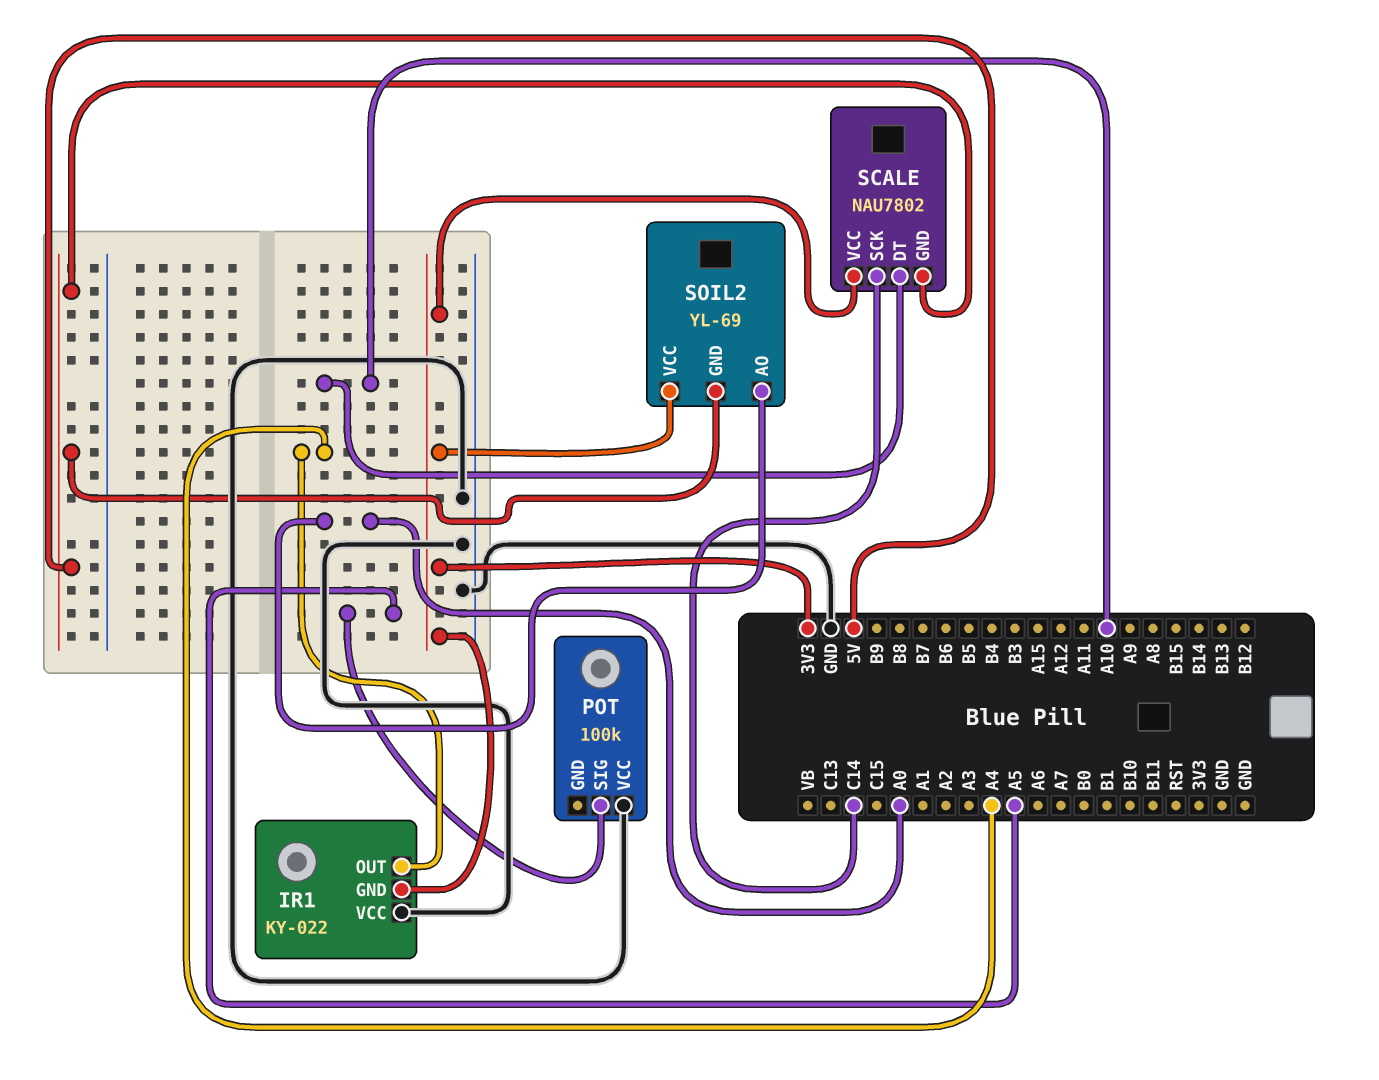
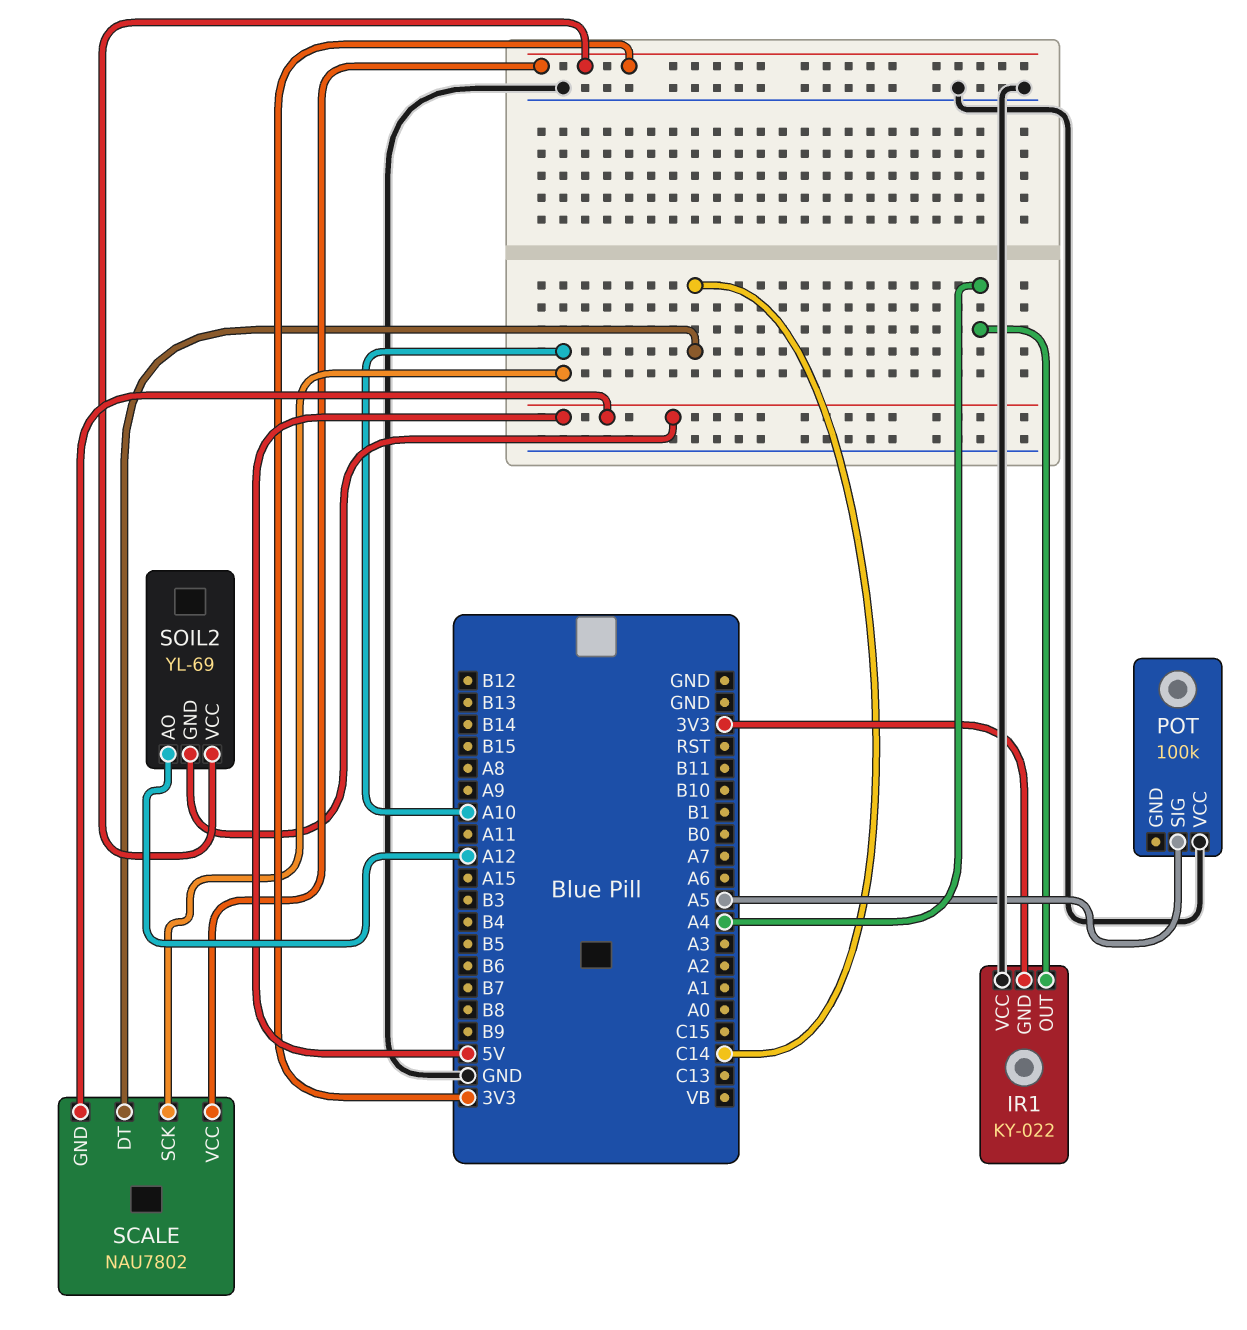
SCALE pin DT: A10 -> C14
SCALE pin SCK: C14 -> A10
SOIL2 pin AO: A0 -> A12

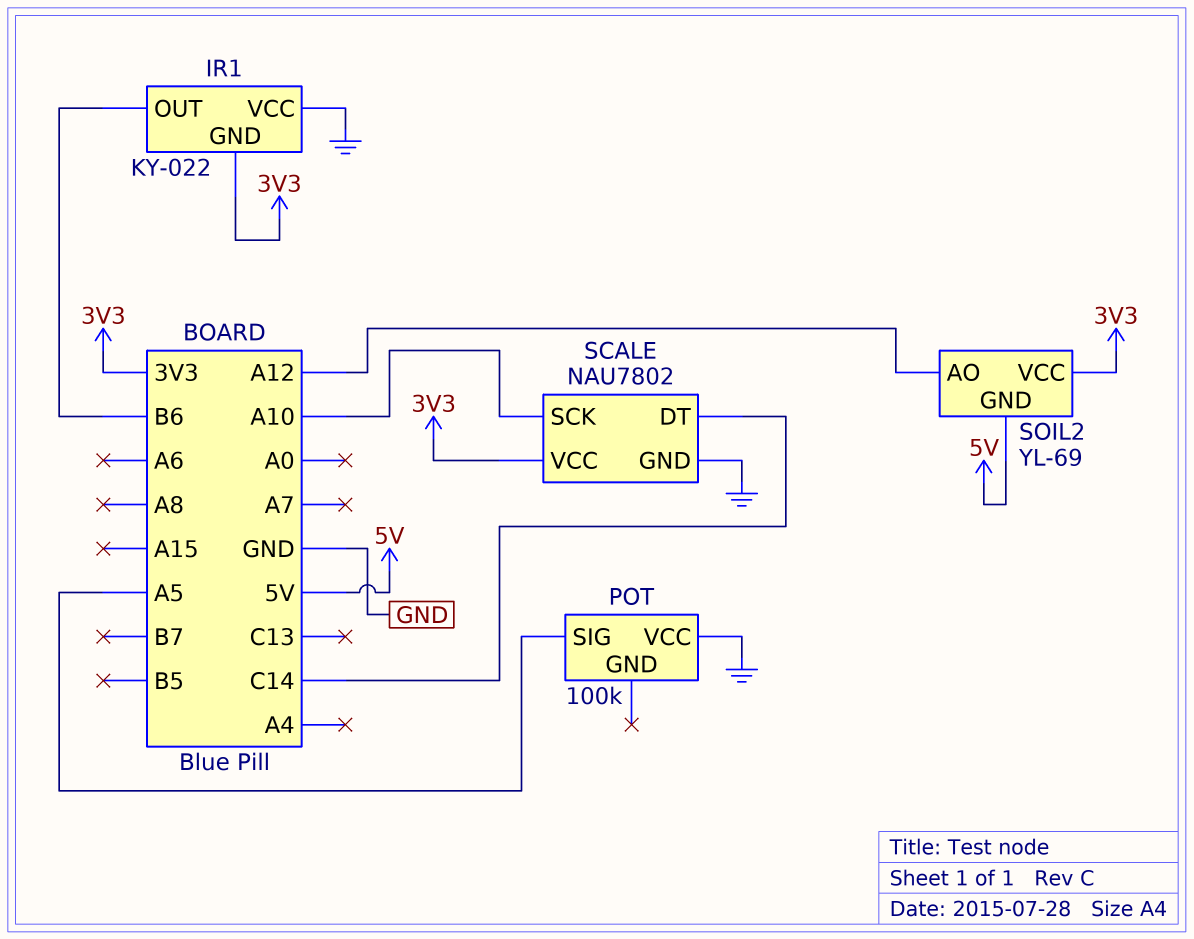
IR1 pin OUT: A4 -> B6
SCALE pin GND: 5V -> GND

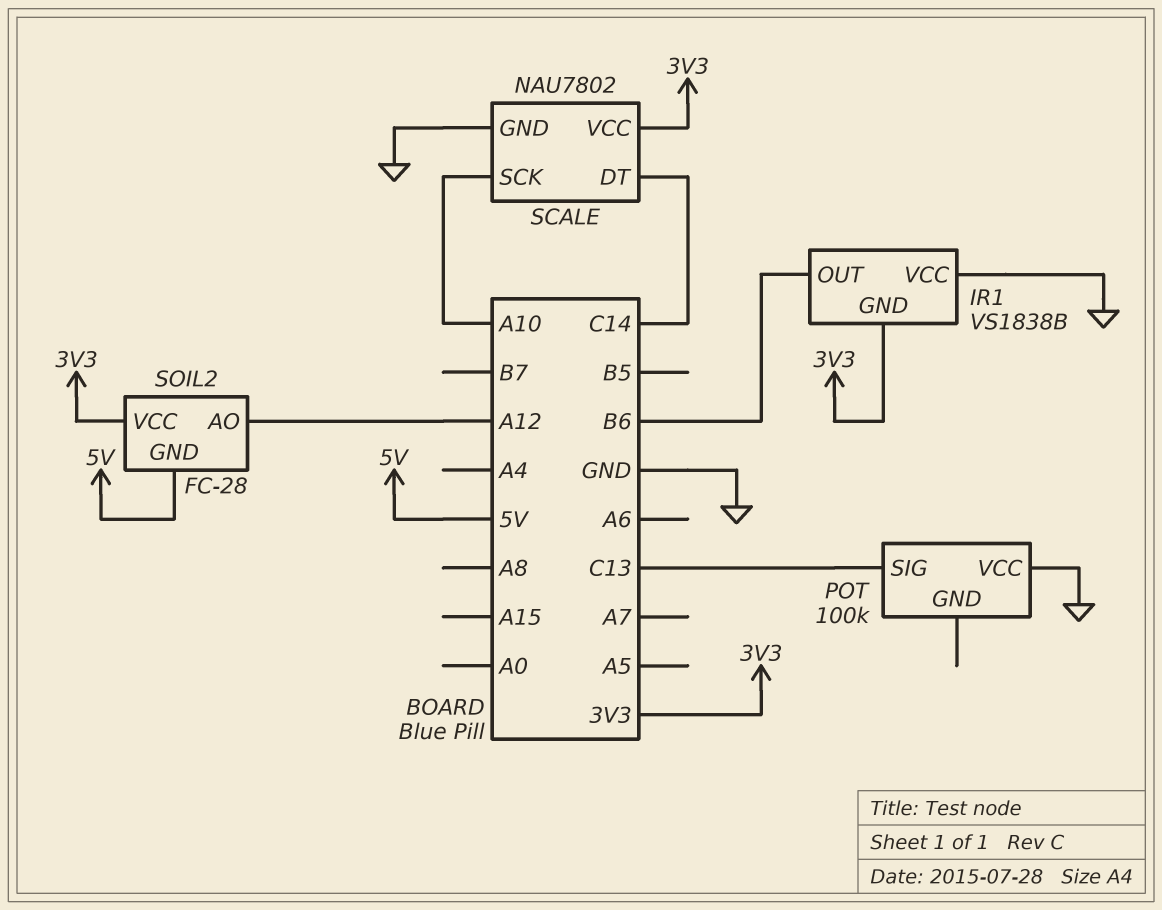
IR1: KY-022 -> VS1838B
POT pin SIG: A5 -> C13
SOIL2: YL-69 -> FC-28

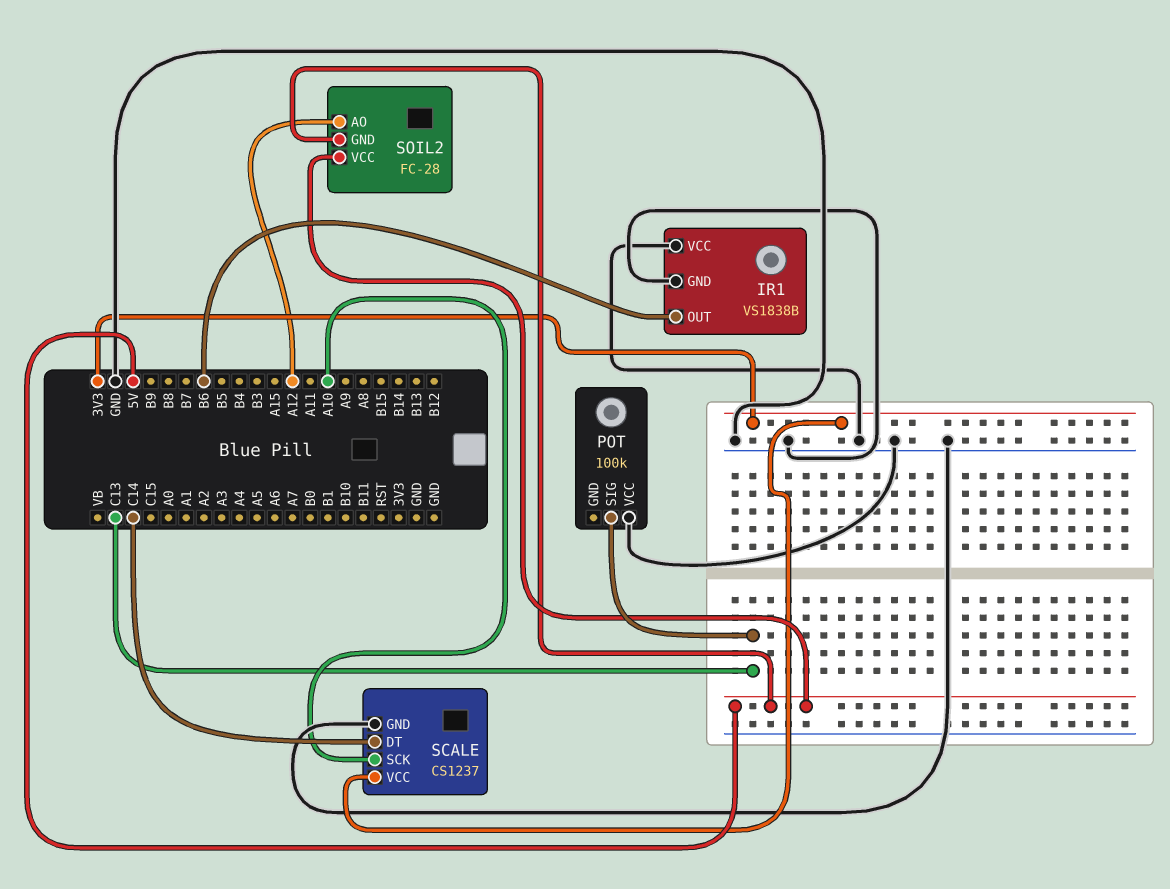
IR1 pin GND: 3V3 -> GND
SCALE: NAU7802 -> CS1237
SOIL2 pin VCC: 3V3 -> 5V

